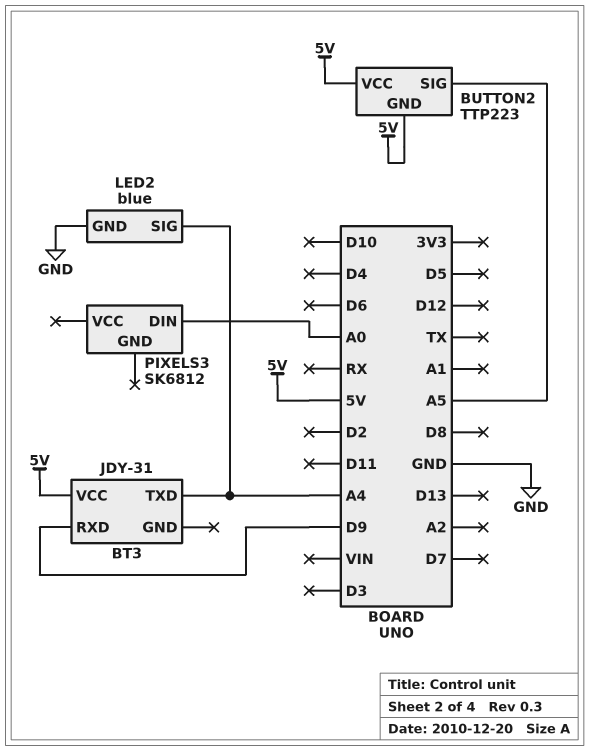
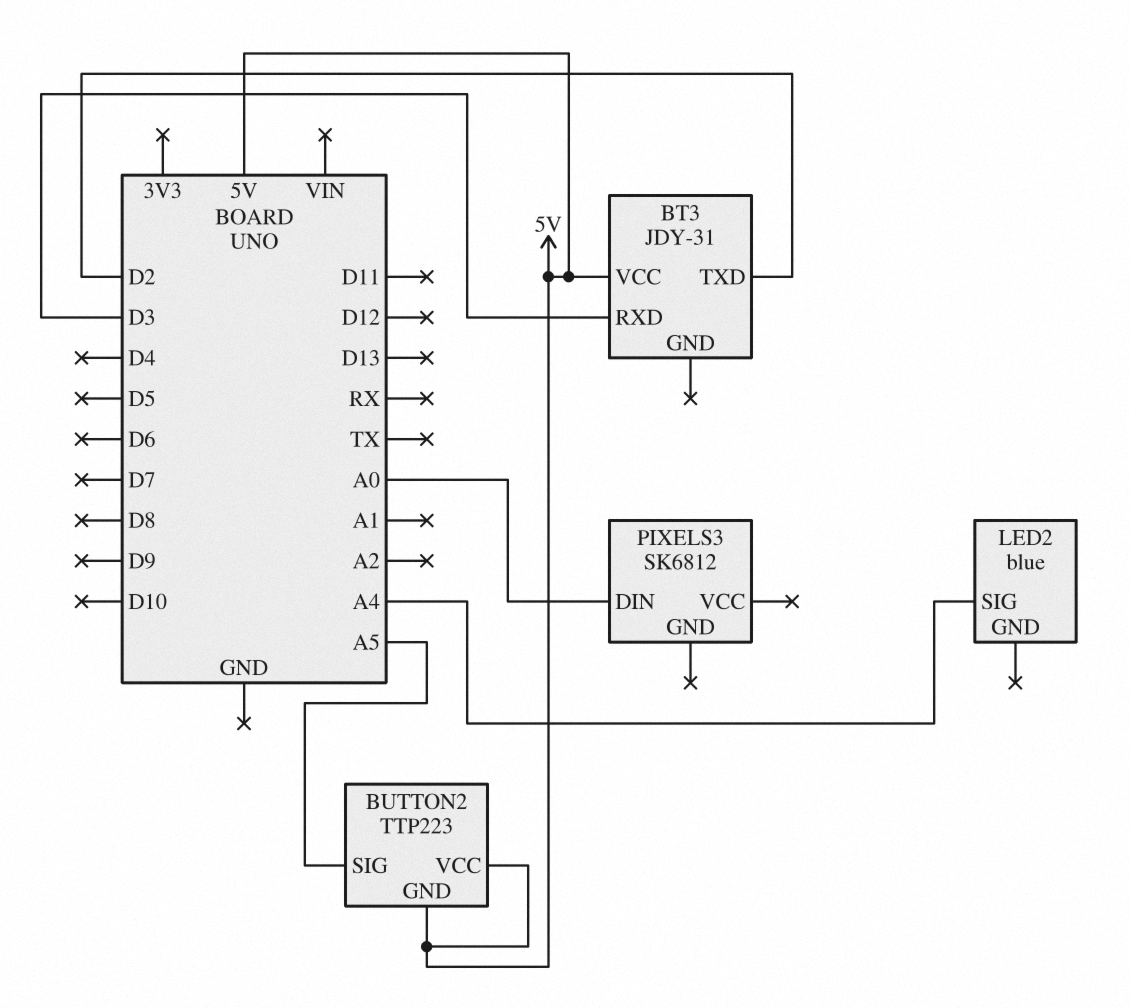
BT3 pin RXD: D9 -> D3
BT3 pin TXD: A4 -> D2
LED2 pin GND: GND -> none

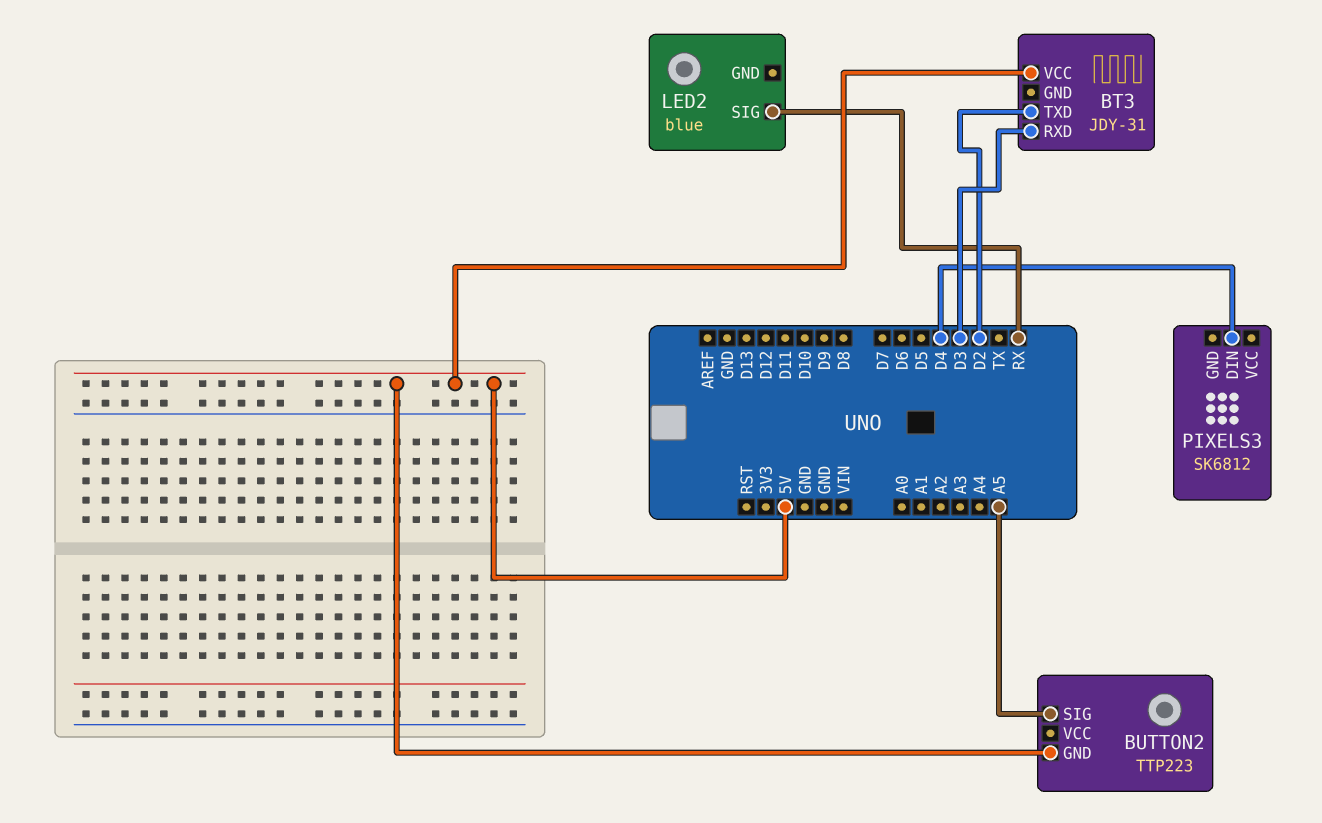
BUTTON2 pin VCC: 5V -> none
LED2 pin SIG: A4 -> RX
PIXELS3 pin DIN: A0 -> D4

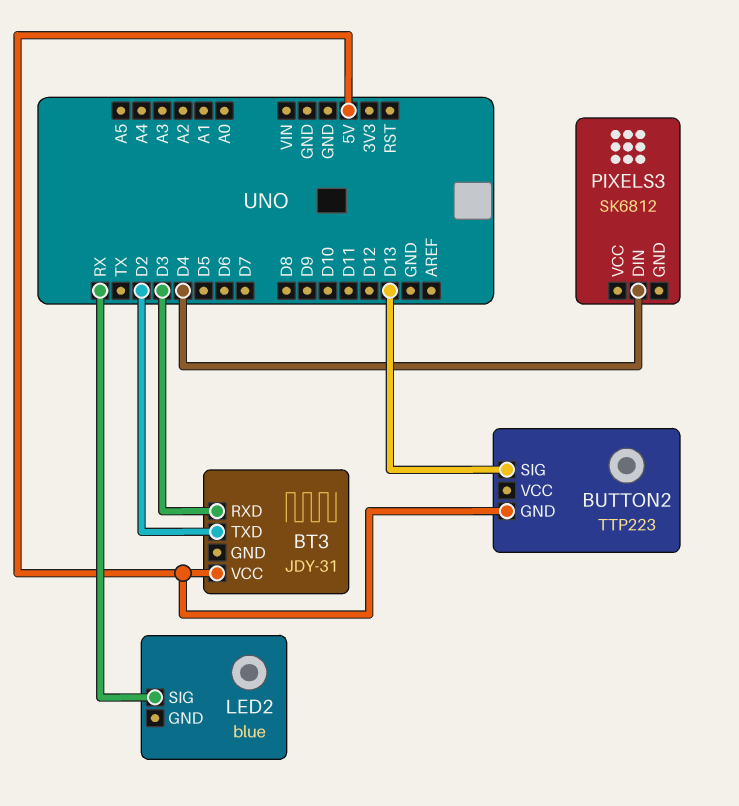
BUTTON2 pin SIG: A5 -> D13

